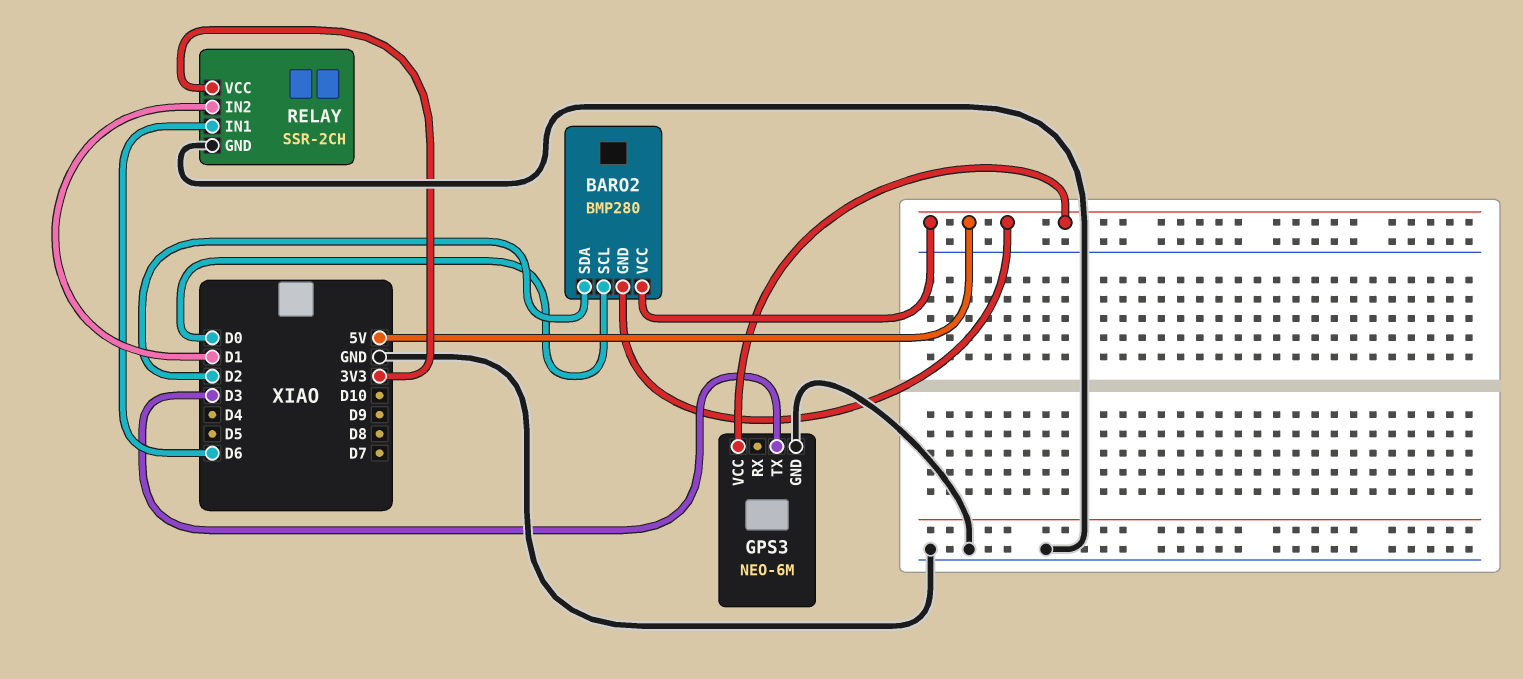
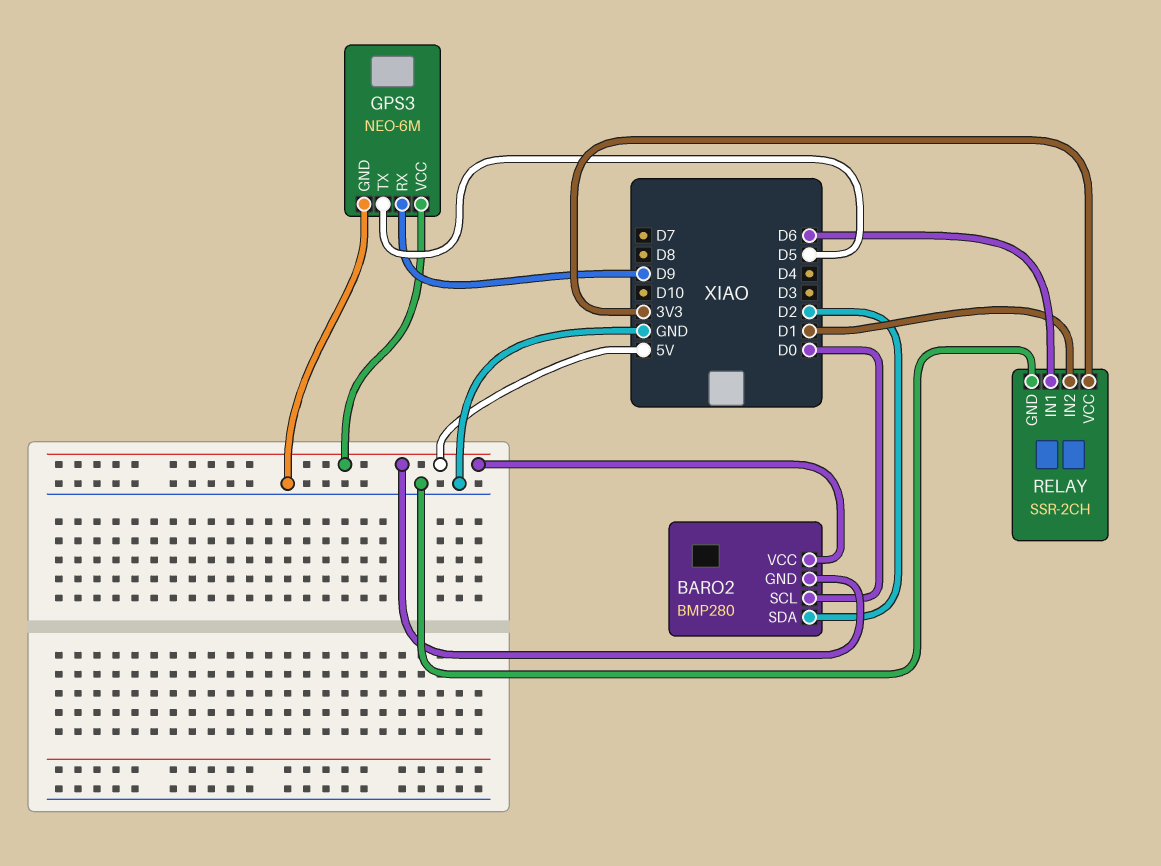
GPS3 pin RX: none -> D9
GPS3 pin TX: D3 -> D5

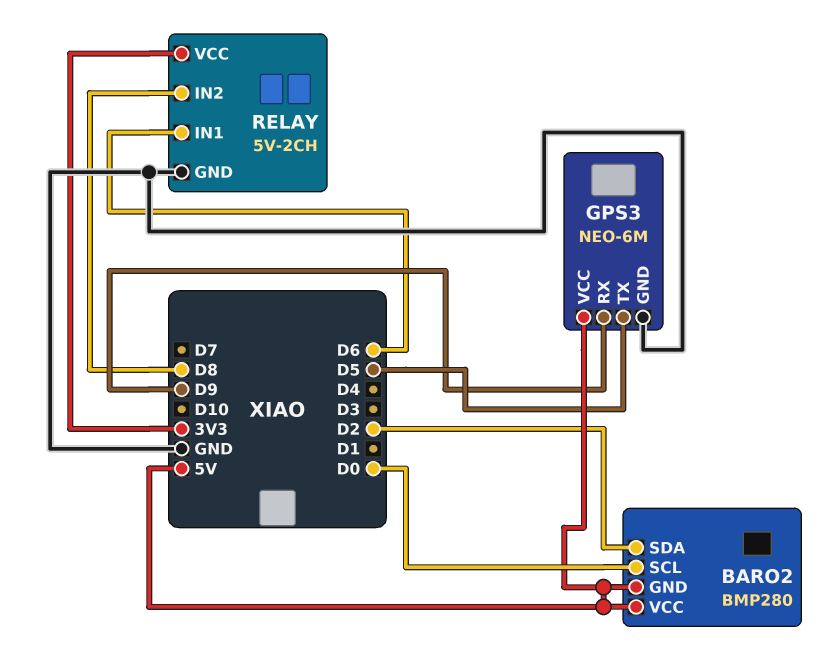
RELAY: SSR-2CH -> 5V-2CH
RELAY pin IN2: D1 -> D8

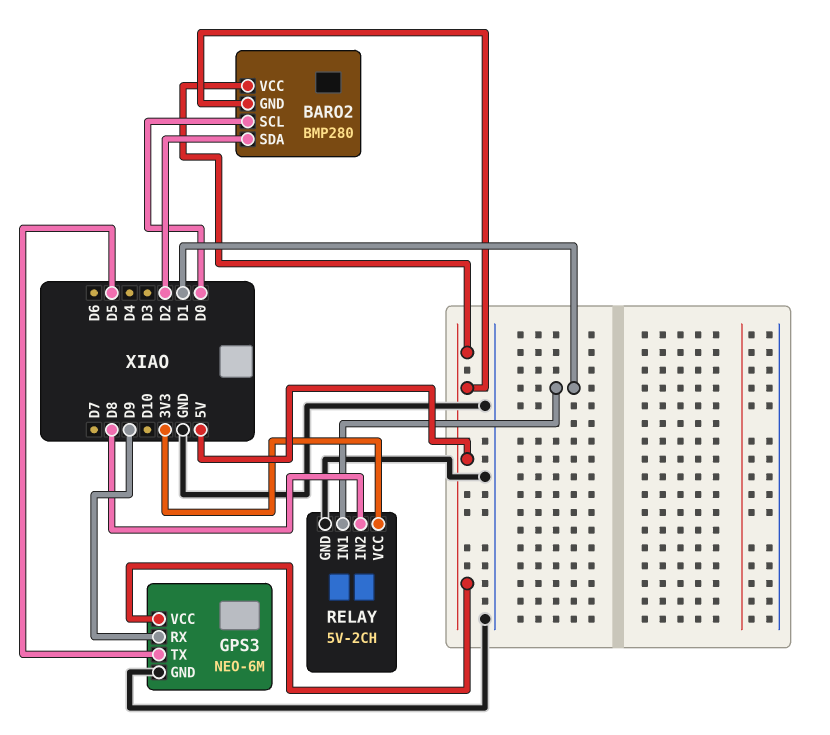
RELAY pin IN1: D6 -> D1

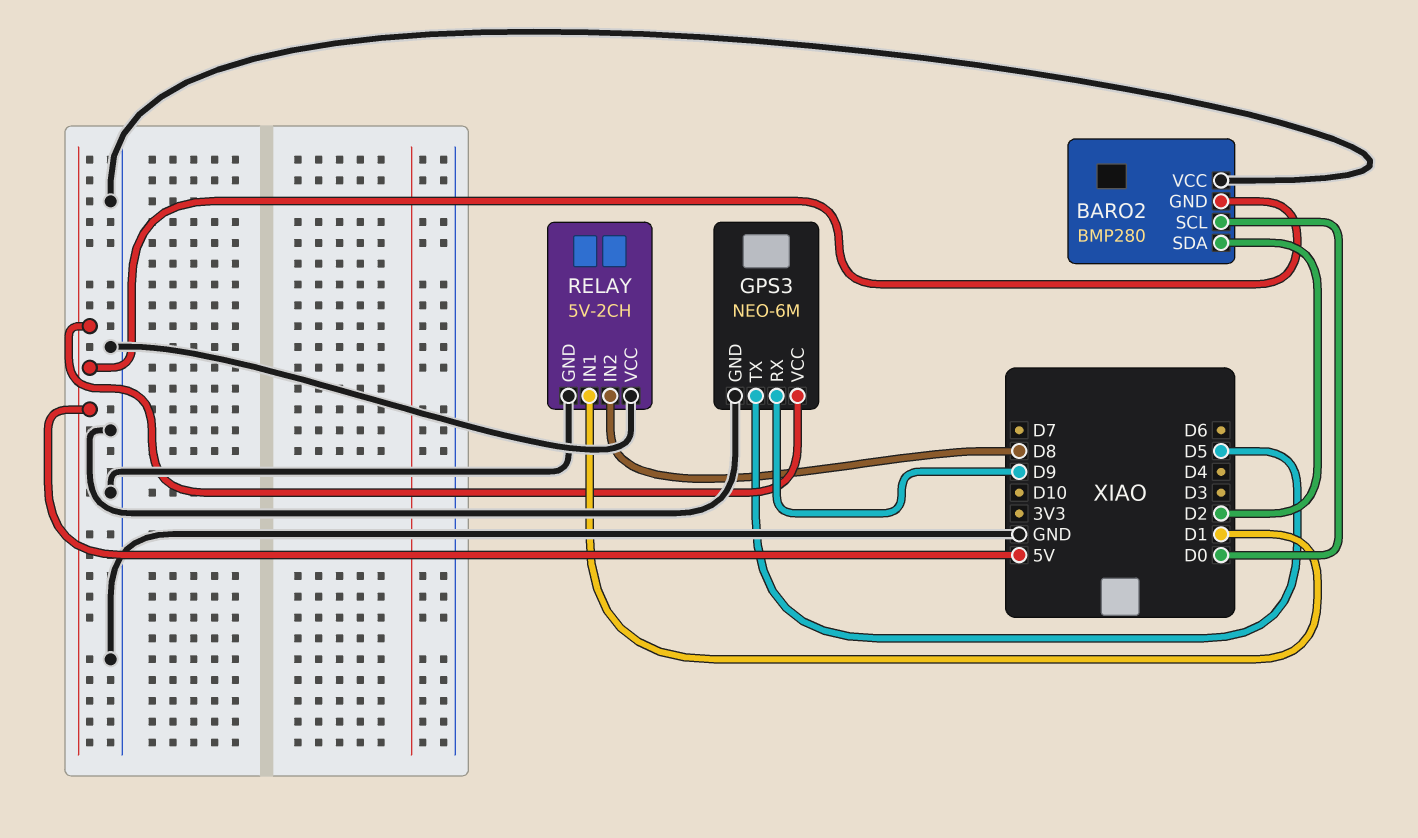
BARO2 pin VCC: 5V -> GND
RELAY pin VCC: 3V3 -> GND

